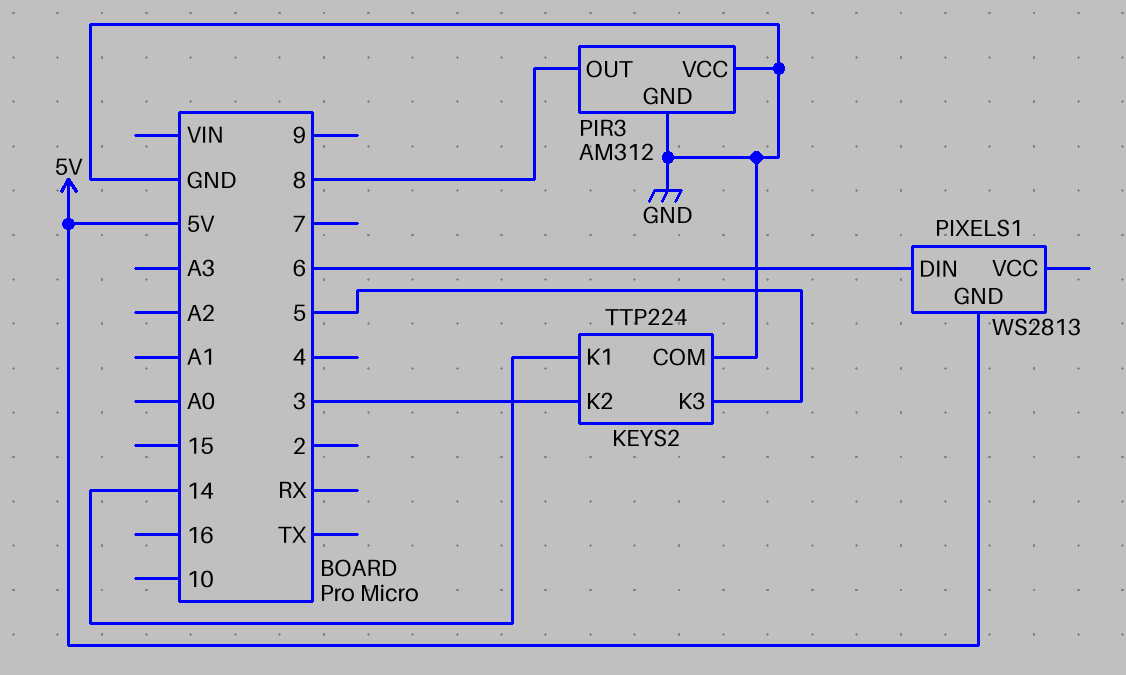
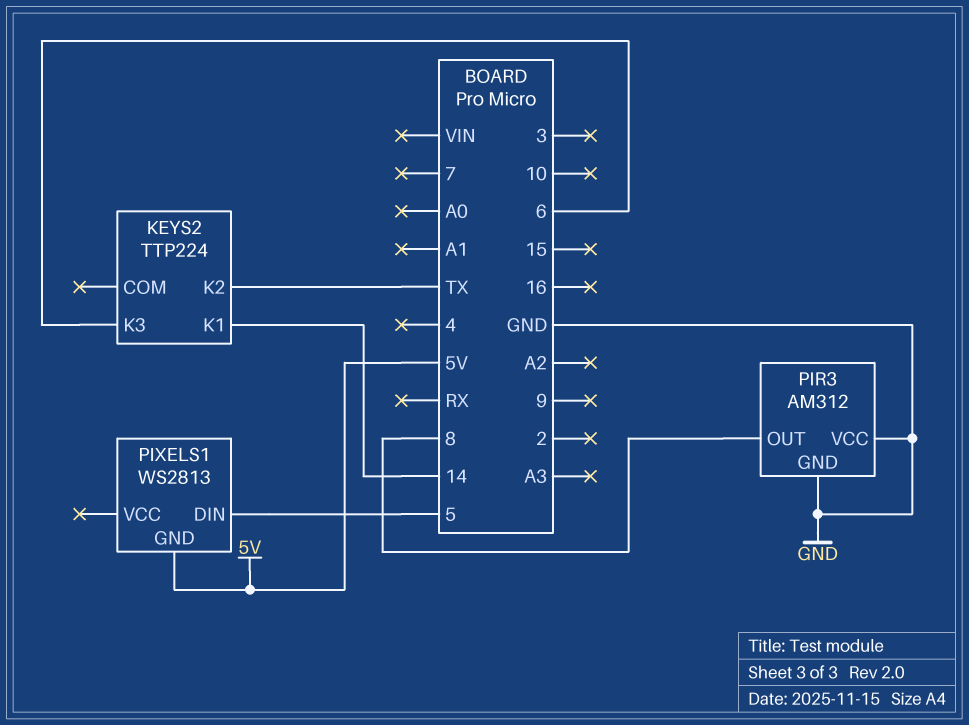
KEYS2 pin COM: GND -> none
KEYS2 pin K2: 3 -> TX
KEYS2 pin K3: 5 -> 6
PIXELS1 pin DIN: 6 -> 5

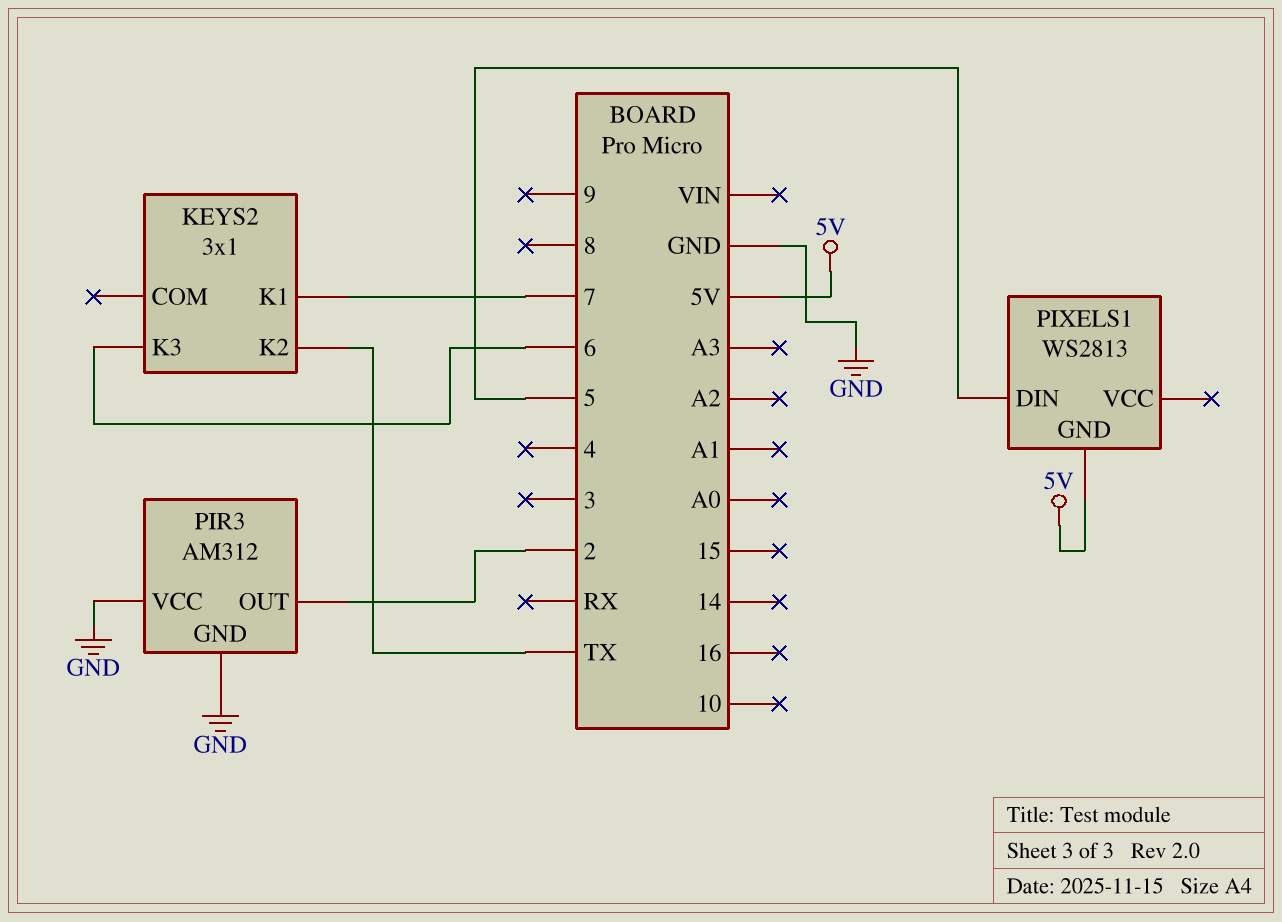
KEYS2: TTP224 -> 3x1
KEYS2 pin K1: 14 -> 7
PIR3 pin OUT: 8 -> 2

